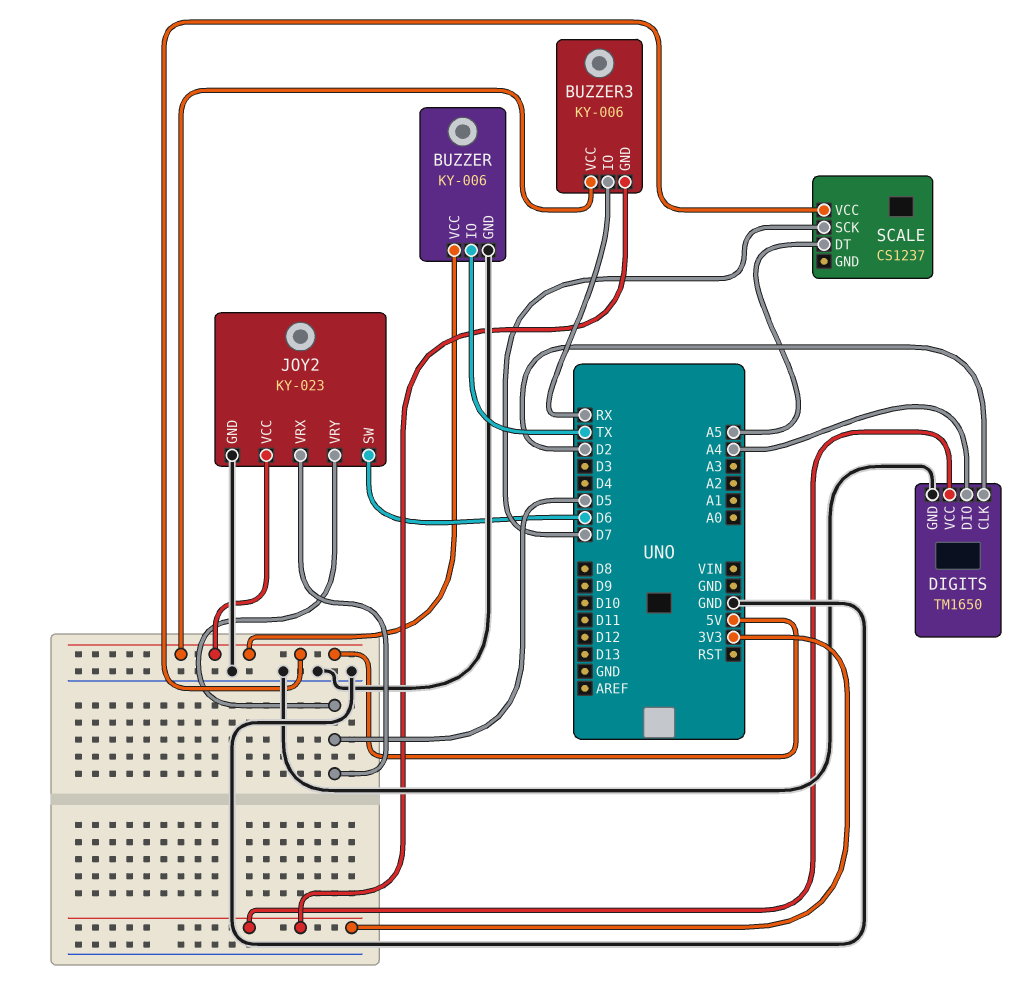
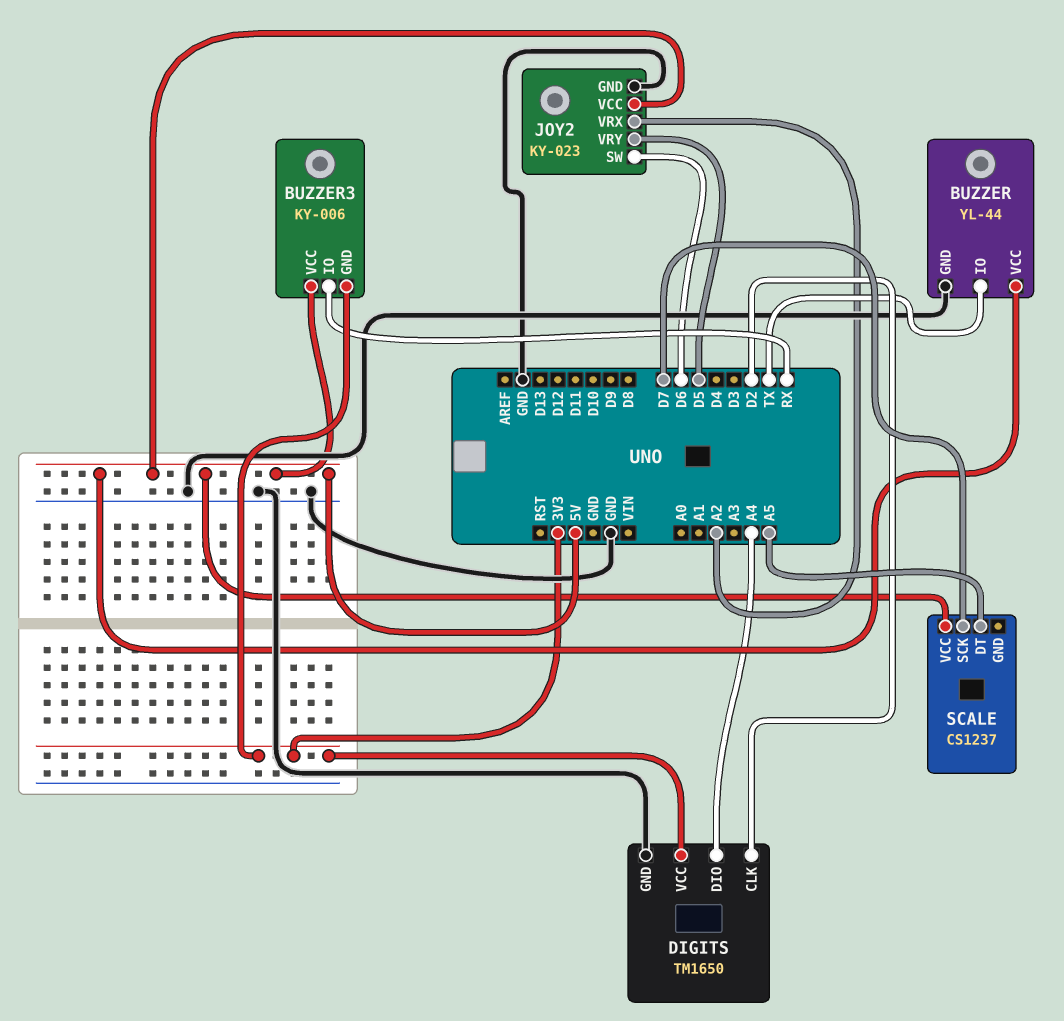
BUZZER: KY-006 -> YL-44
JOY2 pin VRX: D5 -> A2

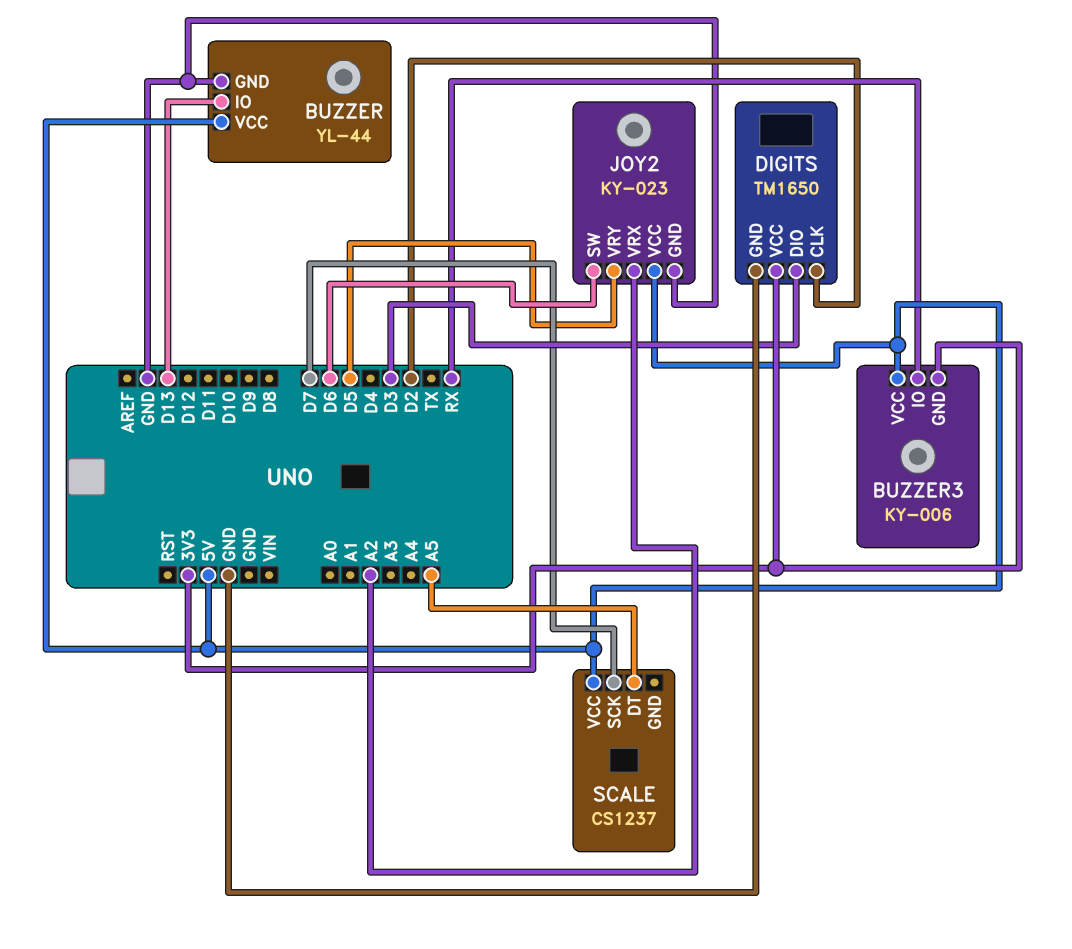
BUZZER pin IO: TX -> D13
DIGITS pin DIO: A4 -> D3

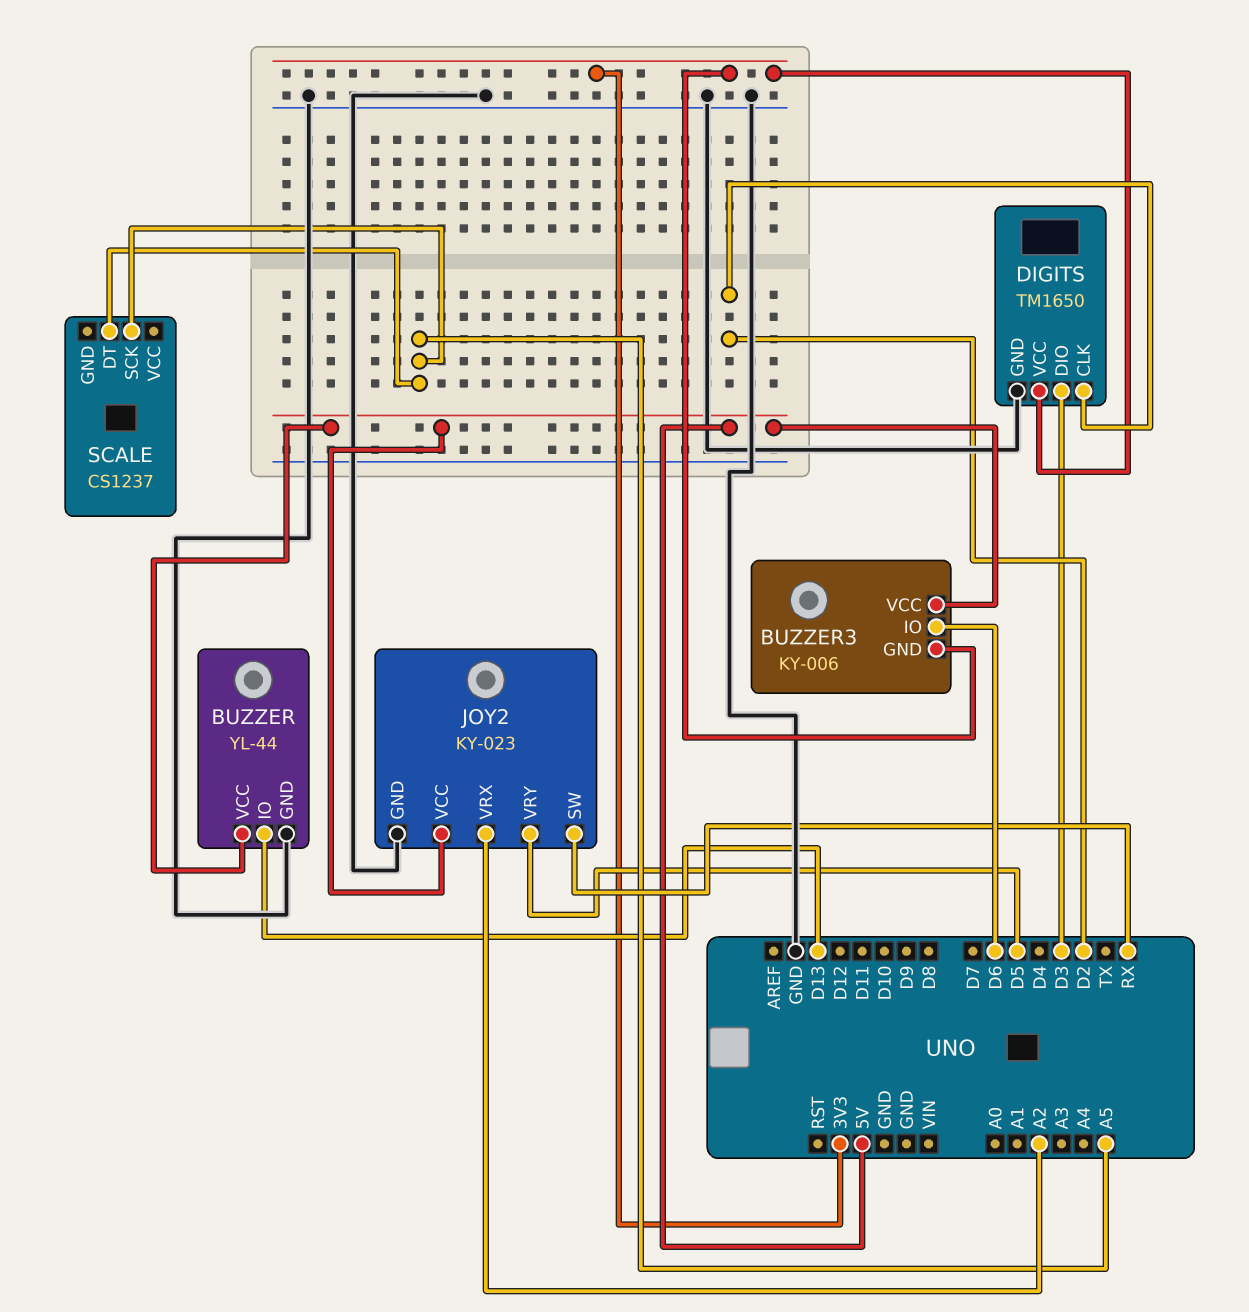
BUZZER3 pin IO: RX -> D6
JOY2 pin SW: D6 -> RX
SCALE pin SCK: D7 -> A5
SCALE pin VCC: 5V -> none

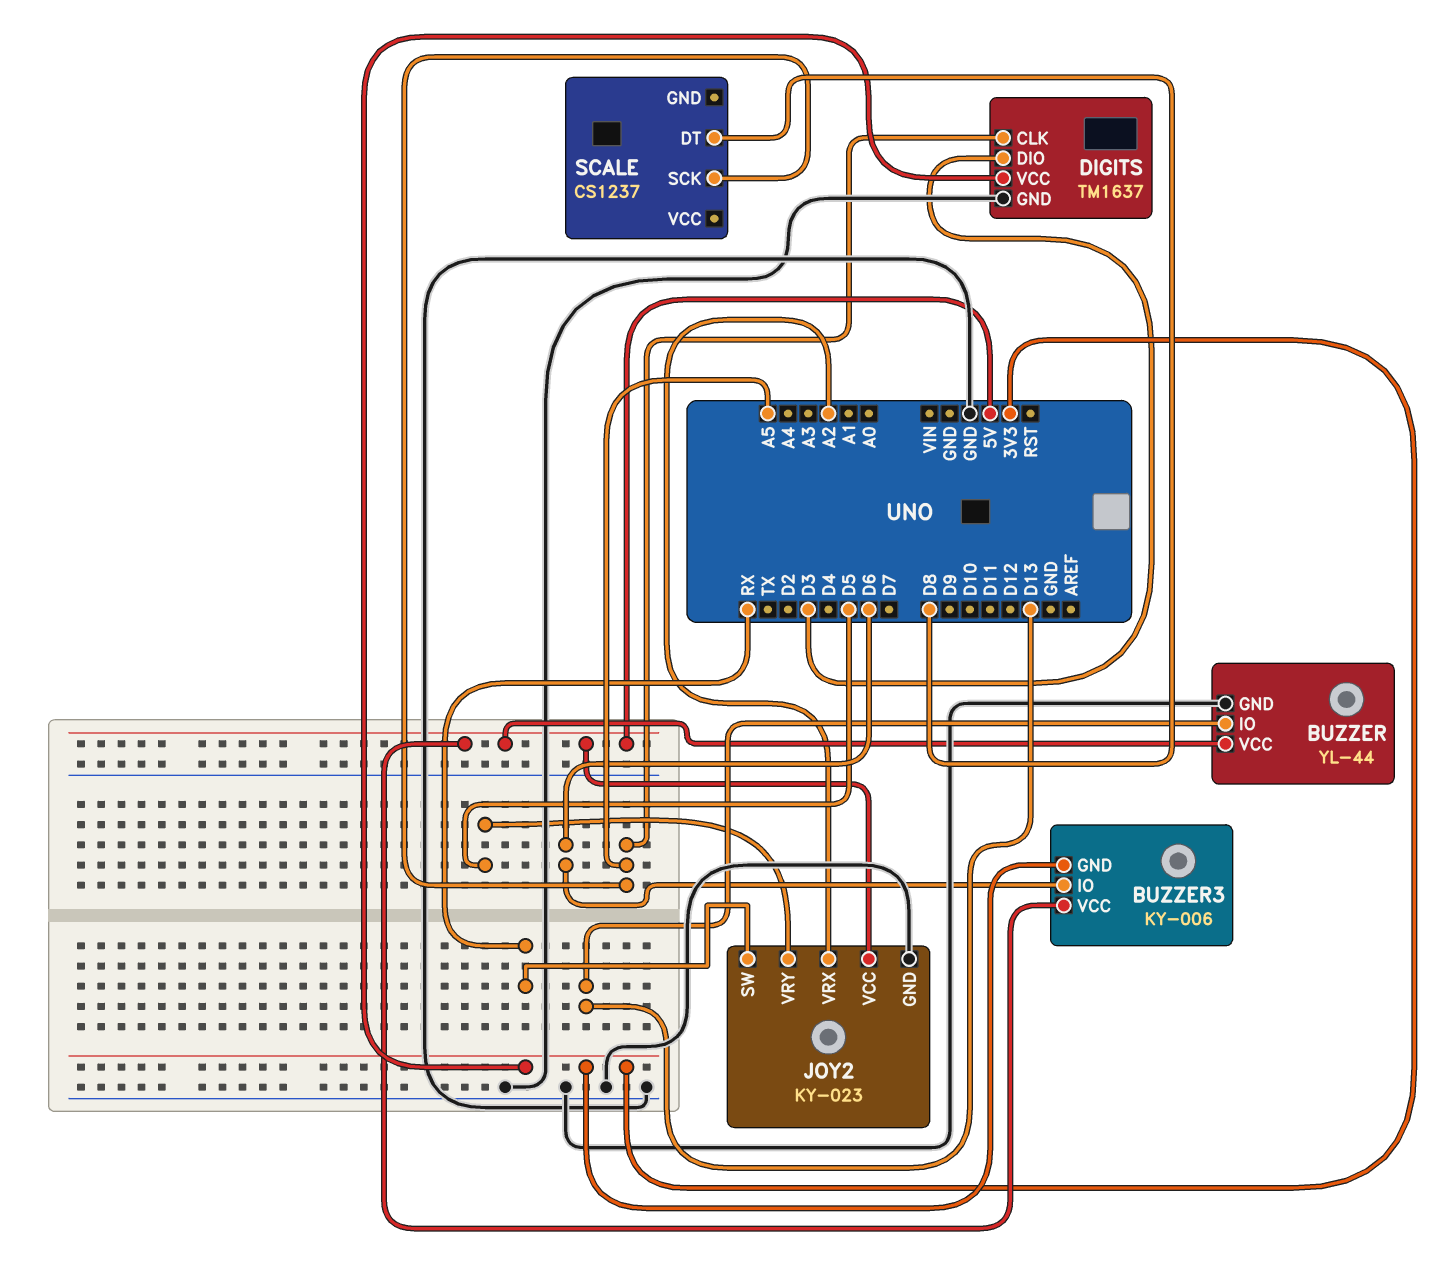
DIGITS: TM1650 -> TM1637
DIGITS pin CLK: D2 -> A5
SCALE pin DT: A5 -> D8

